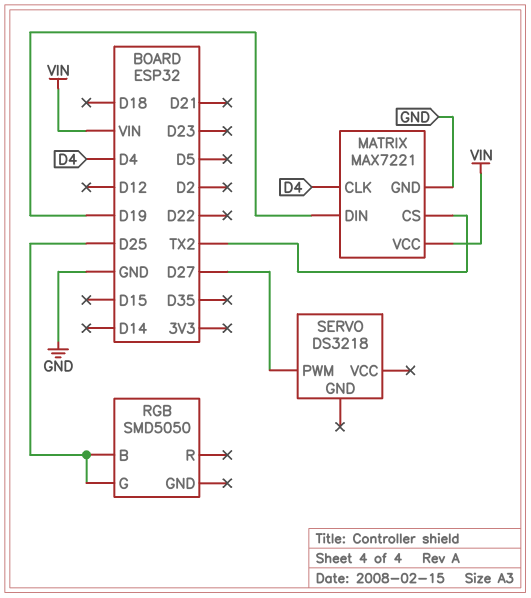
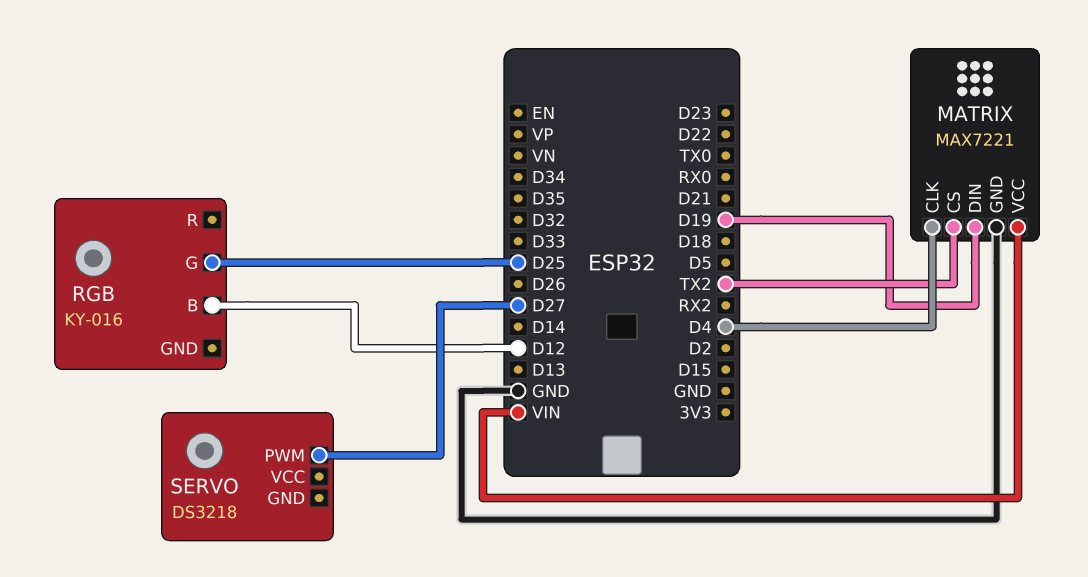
RGB: SMD5050 -> KY-016
RGB pin B: D25 -> D12

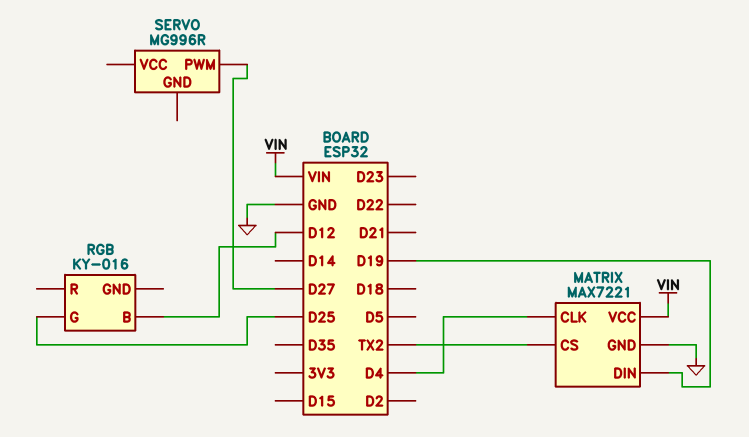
SERVO: DS3218 -> MG996R

